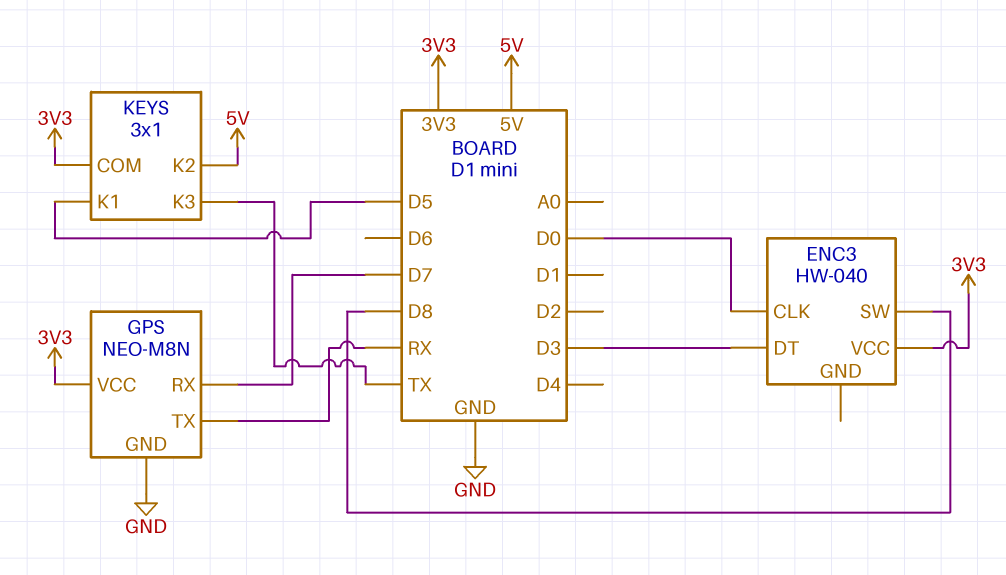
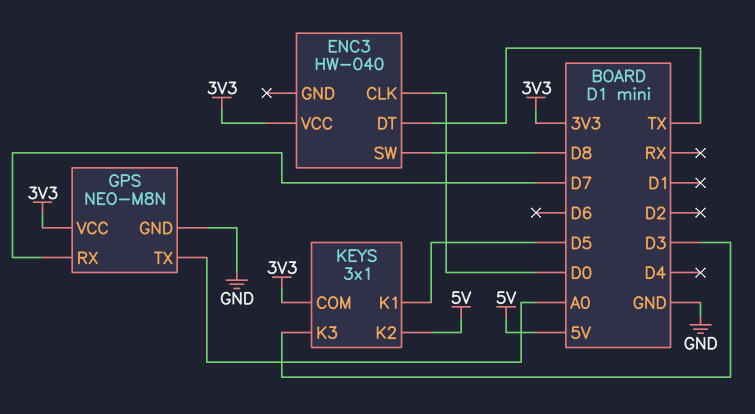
ENC3 pin DT: D3 -> TX
GPS pin TX: RX -> A0
KEYS pin K3: TX -> D3

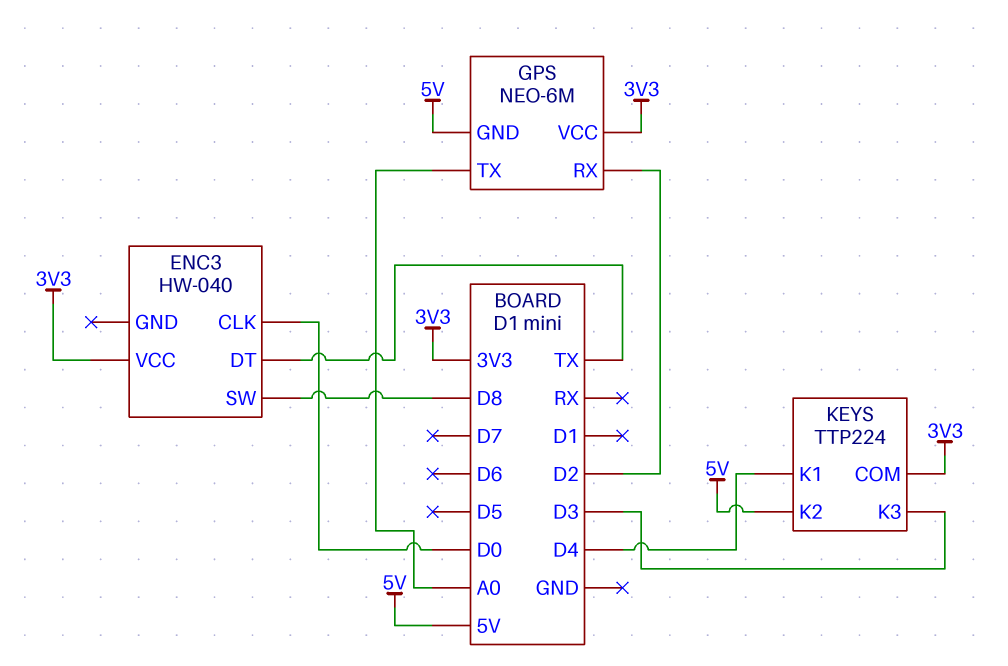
GPS: NEO-M8N -> NEO-6M
GPS pin GND: GND -> 5V
GPS pin RX: D7 -> D2
KEYS: 3x1 -> TTP224
KEYS pin K1: D5 -> D4

